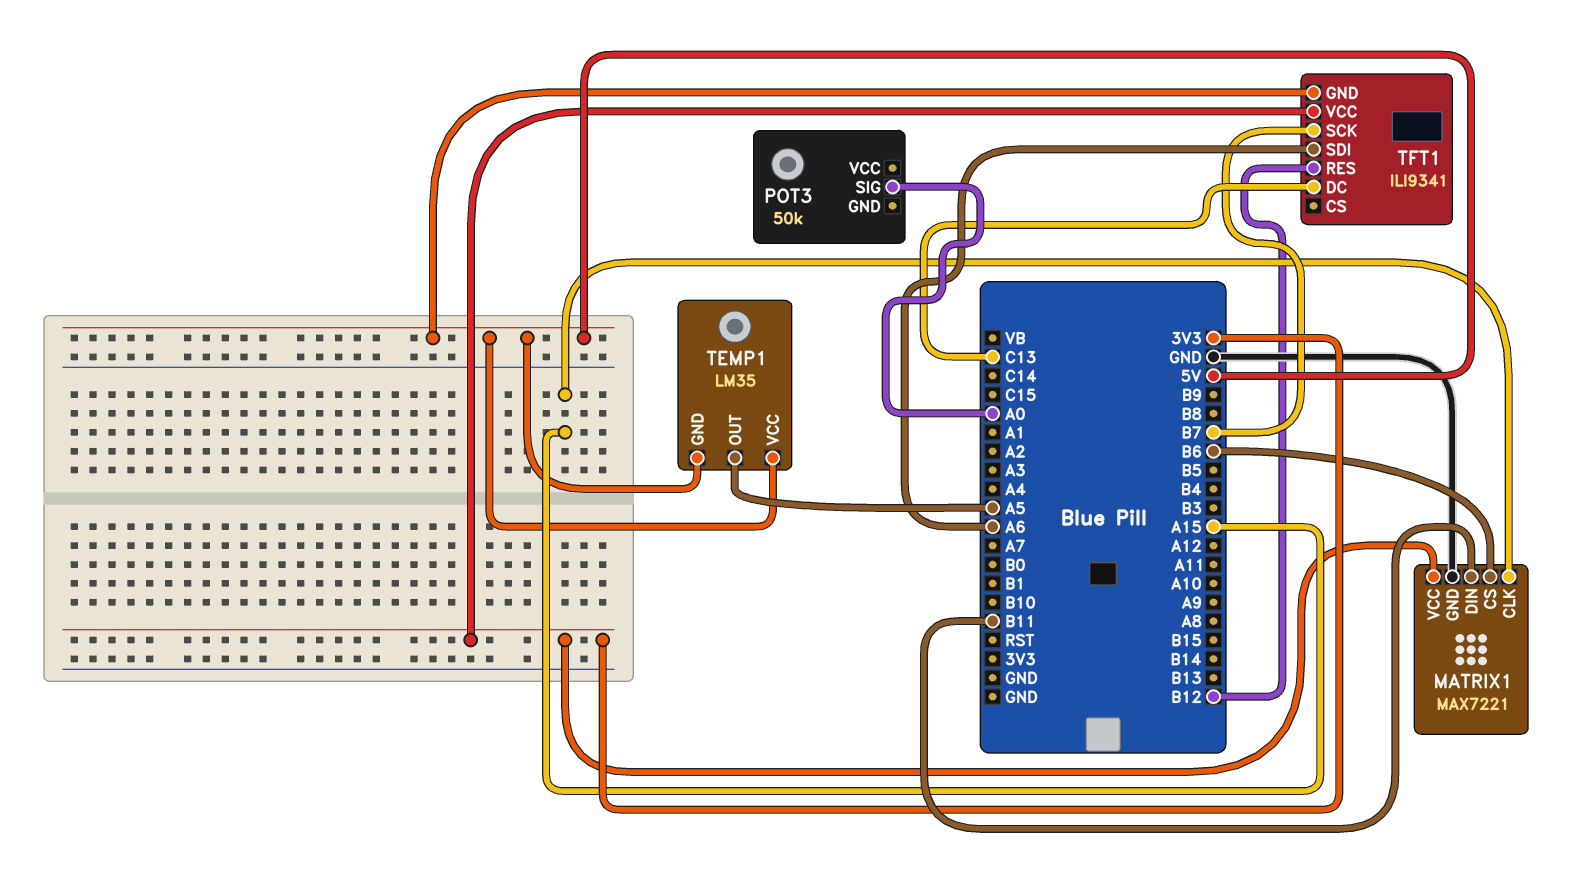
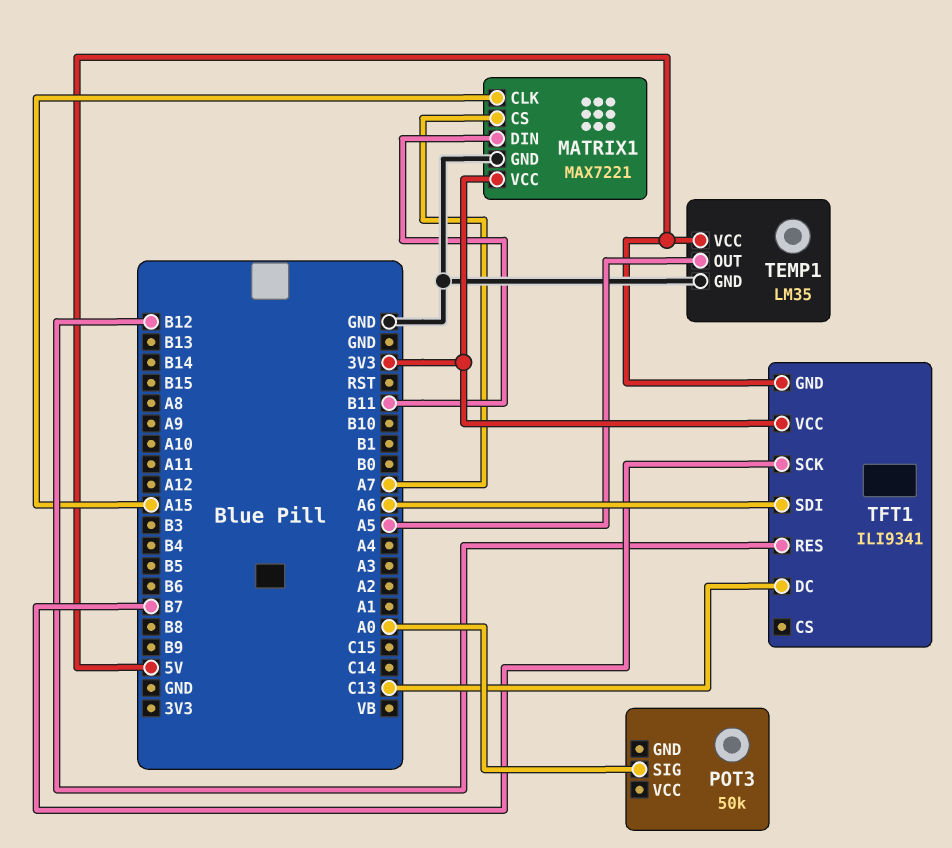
MATRIX1 pin CS: B6 -> A7
TEMP1 pin GND: 5V -> GND

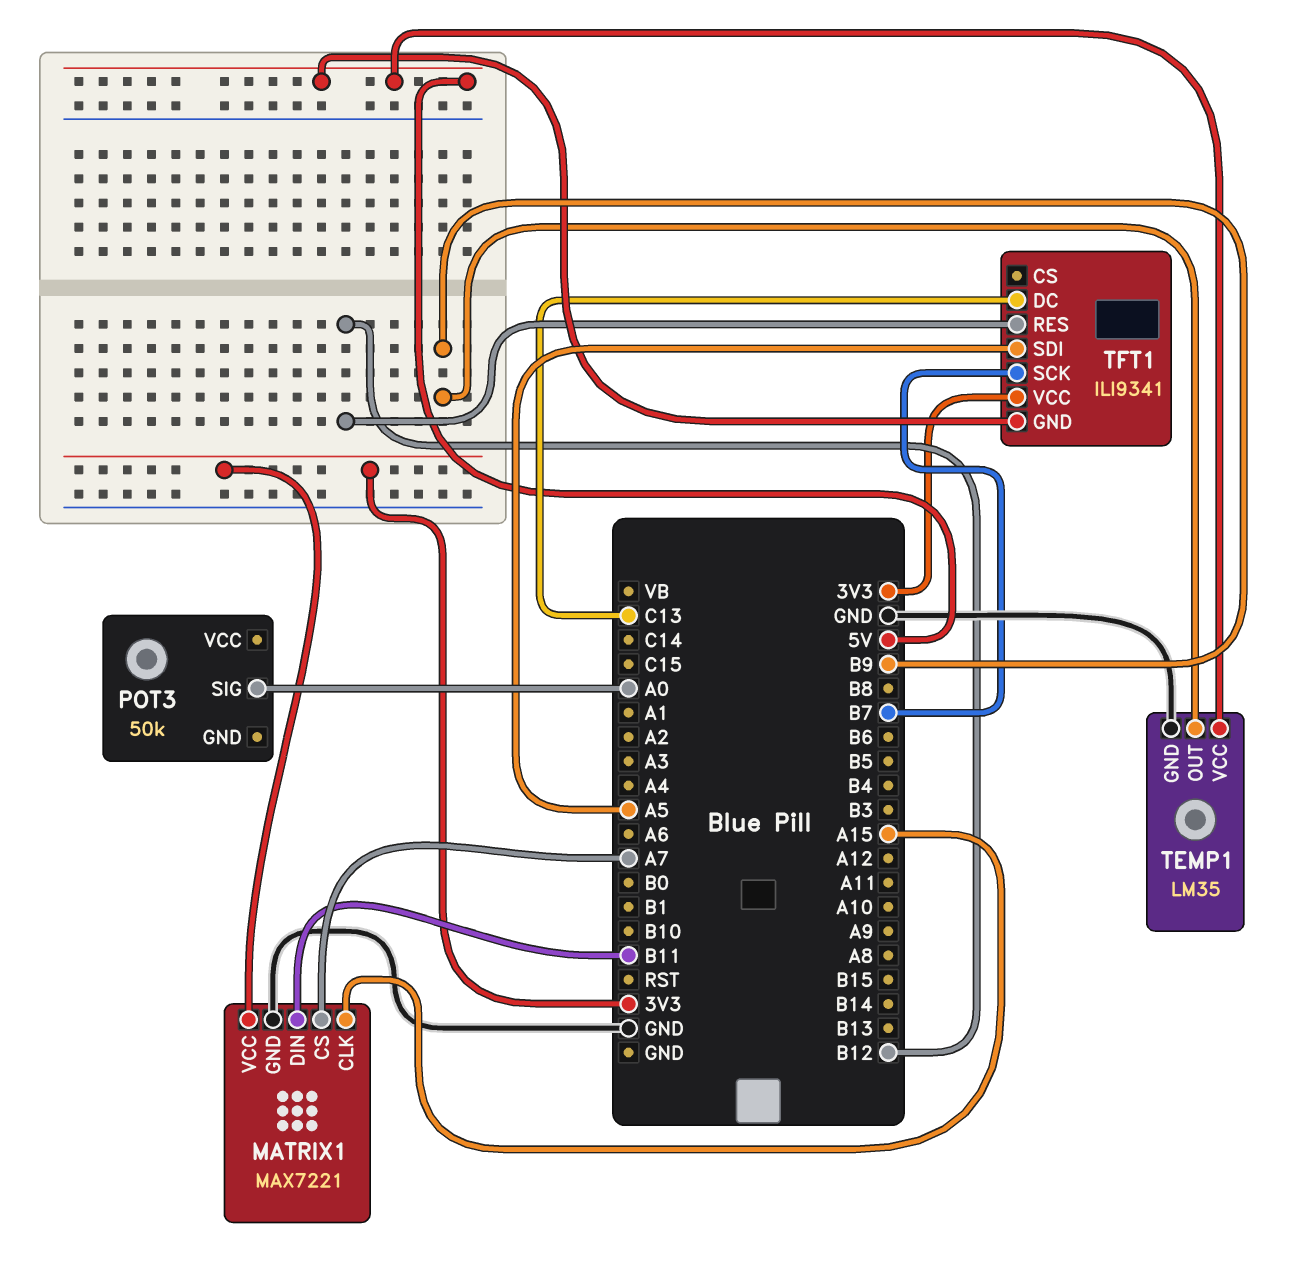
TEMP1 pin OUT: A5 -> B9
TFT1 pin SDI: A6 -> A5

